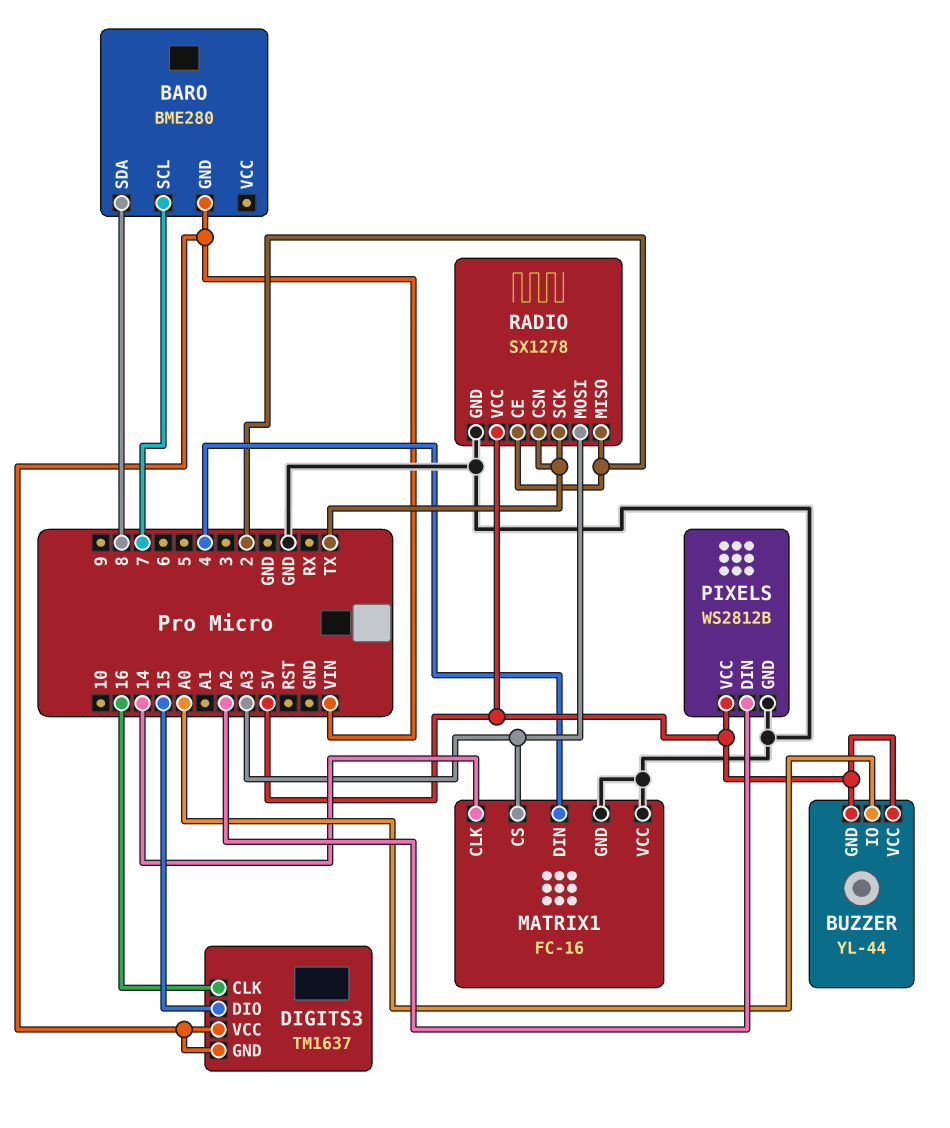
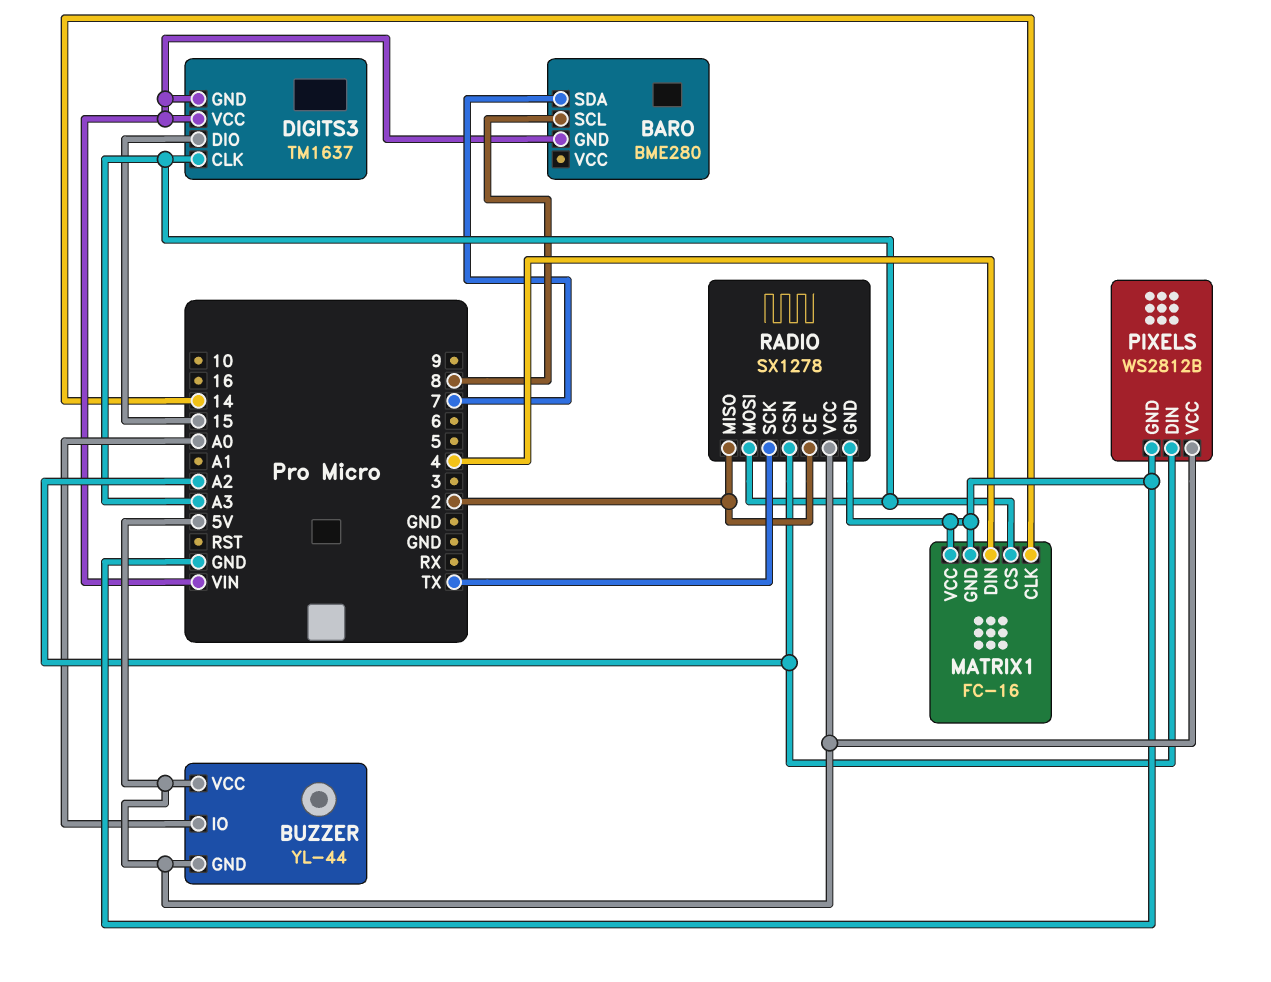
BARO pin SCL: 7 -> 8
BARO pin SDA: 8 -> 7
DIGITS3 pin CLK: 16 -> A3
RADIO pin CSN: TX -> A2

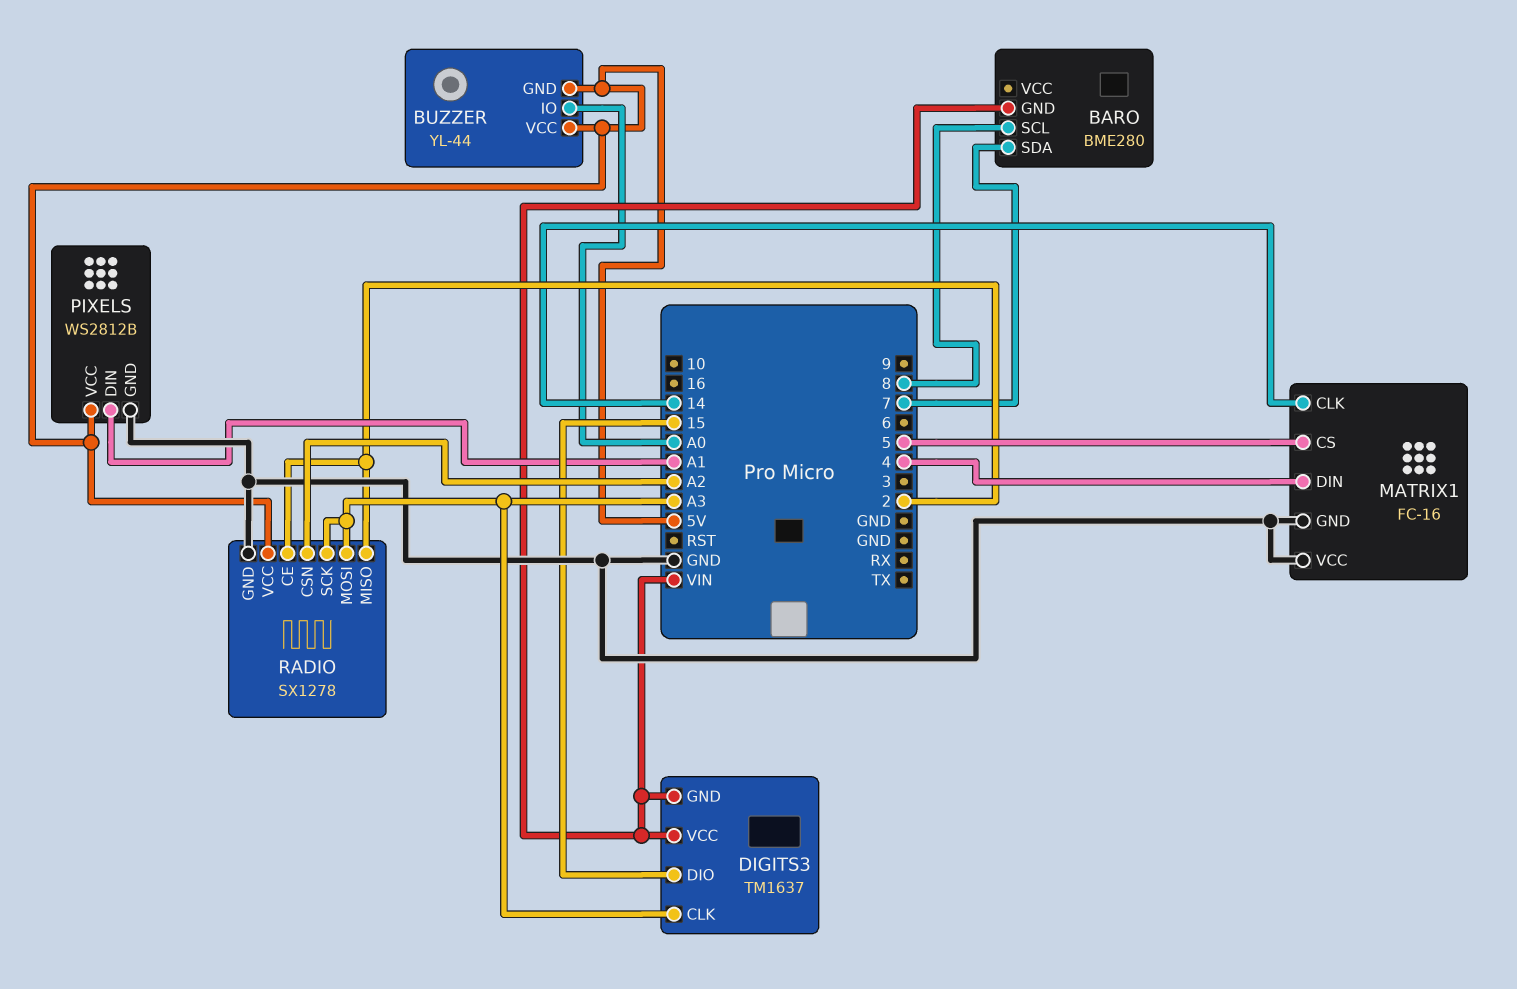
MATRIX1 pin CS: A3 -> 5
PIXELS pin DIN: A2 -> A1
RADIO pin SCK: TX -> A3

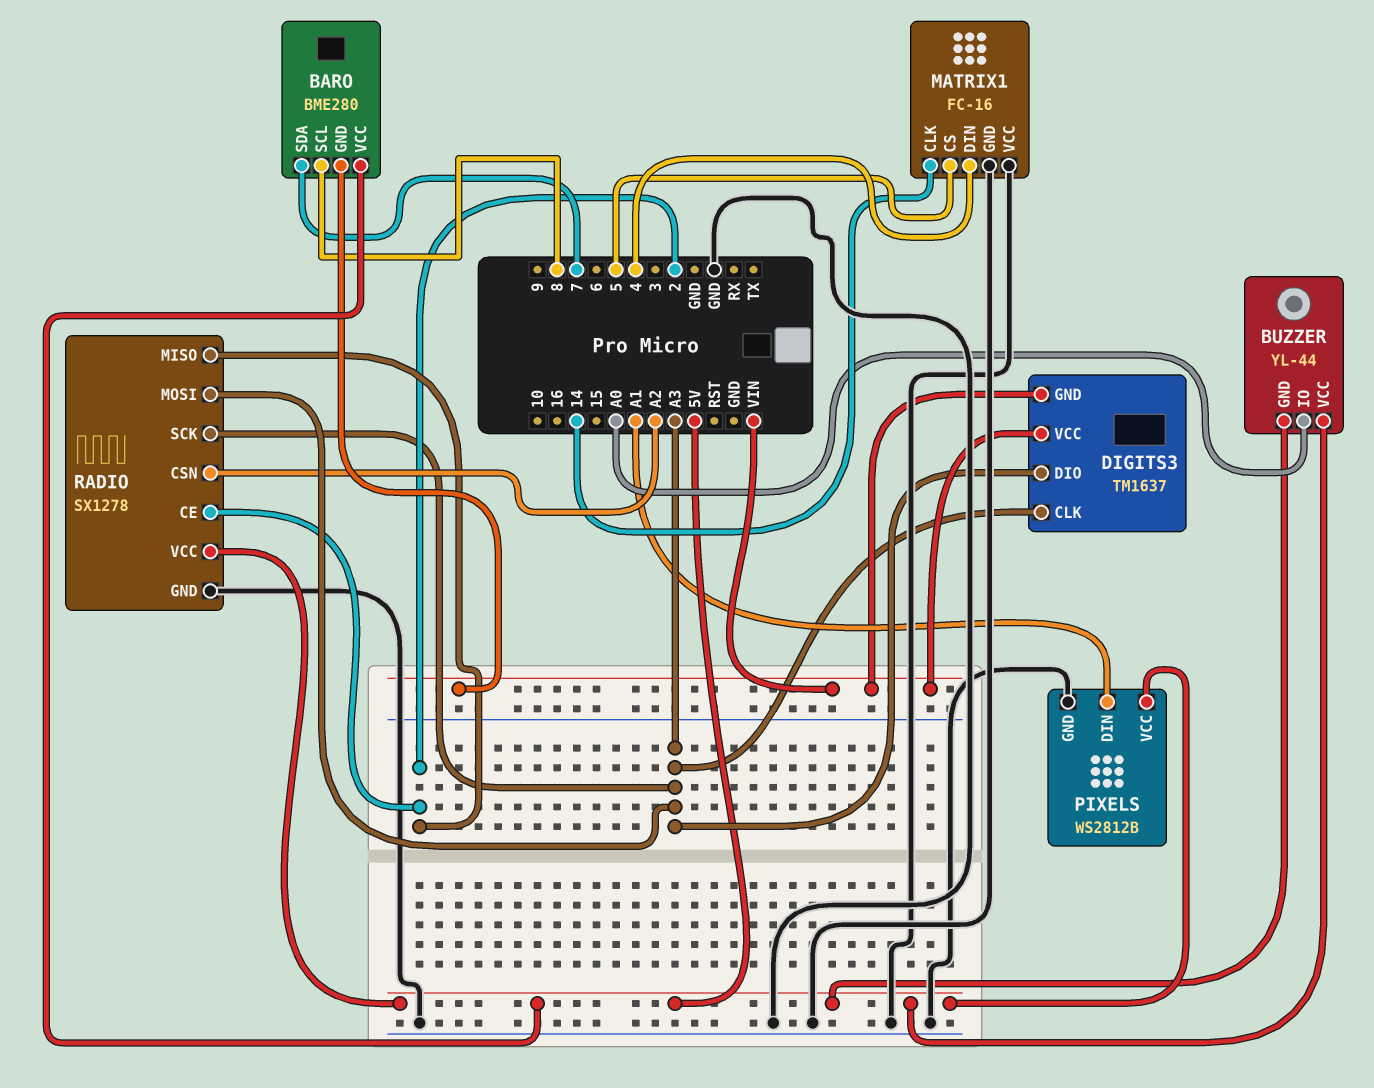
BARO pin VCC: none -> 5V
DIGITS3 pin DIO: 15 -> A3

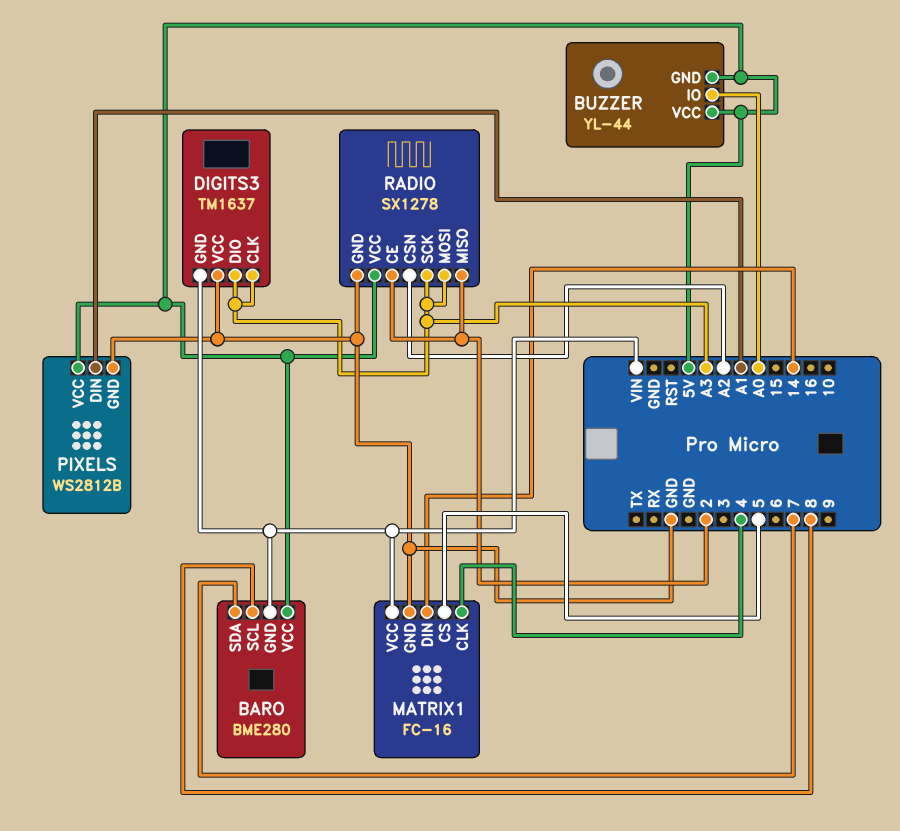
DIGITS3 pin VCC: VIN -> GND
MATRIX1 pin CLK: 14 -> 4
MATRIX1 pin DIN: 4 -> 14
MATRIX1 pin VCC: GND -> VIN

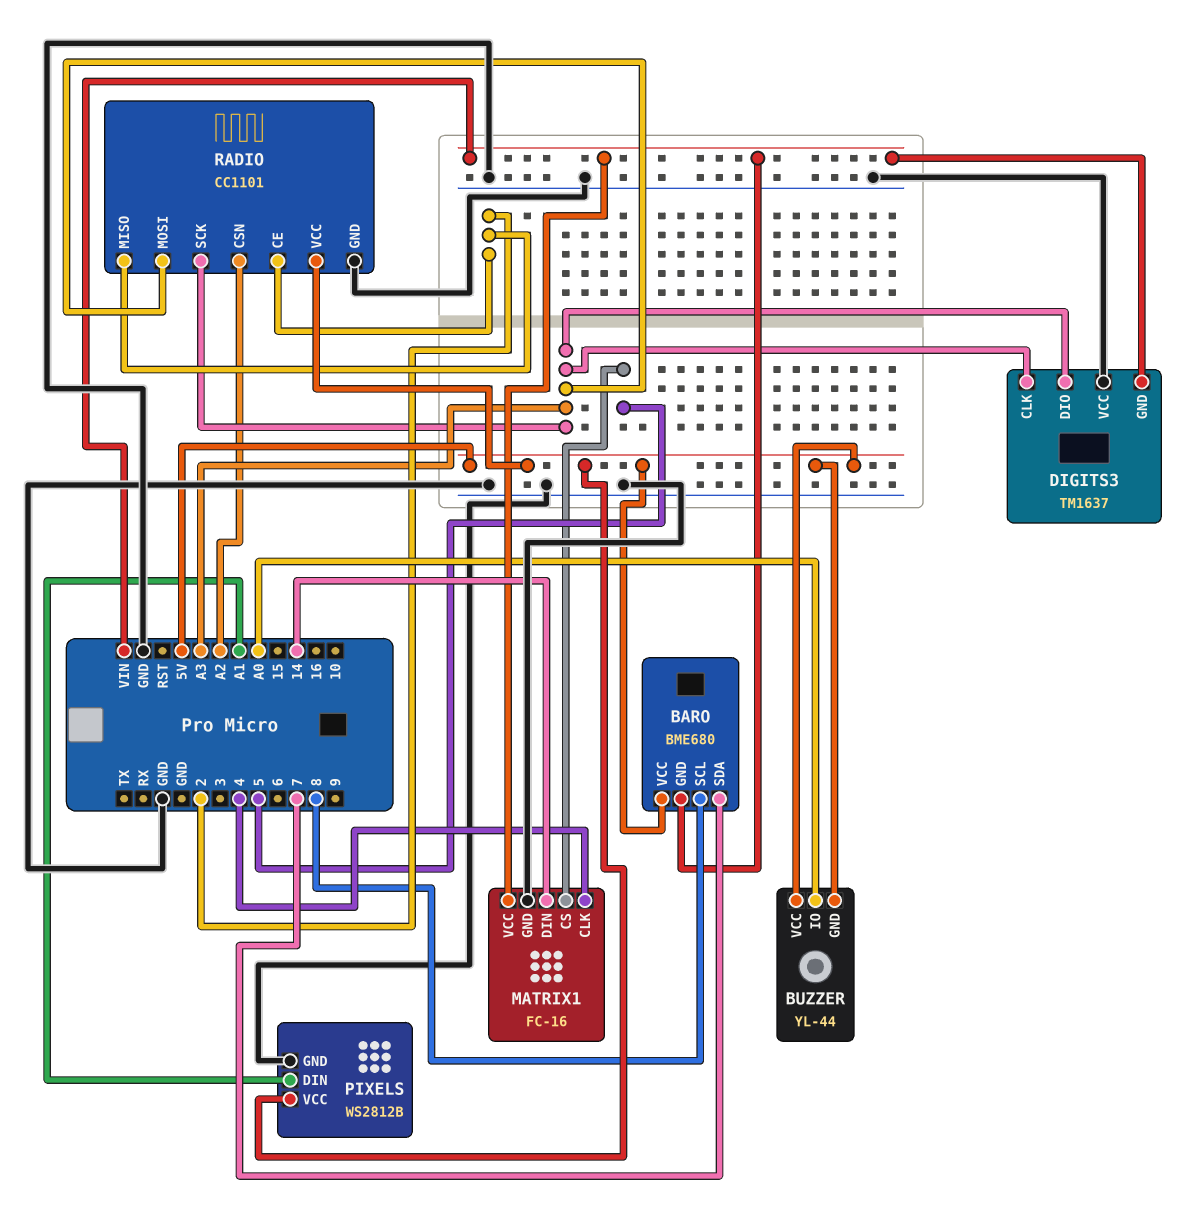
BARO: BME280 -> BME680
RADIO: SX1278 -> CC1101

